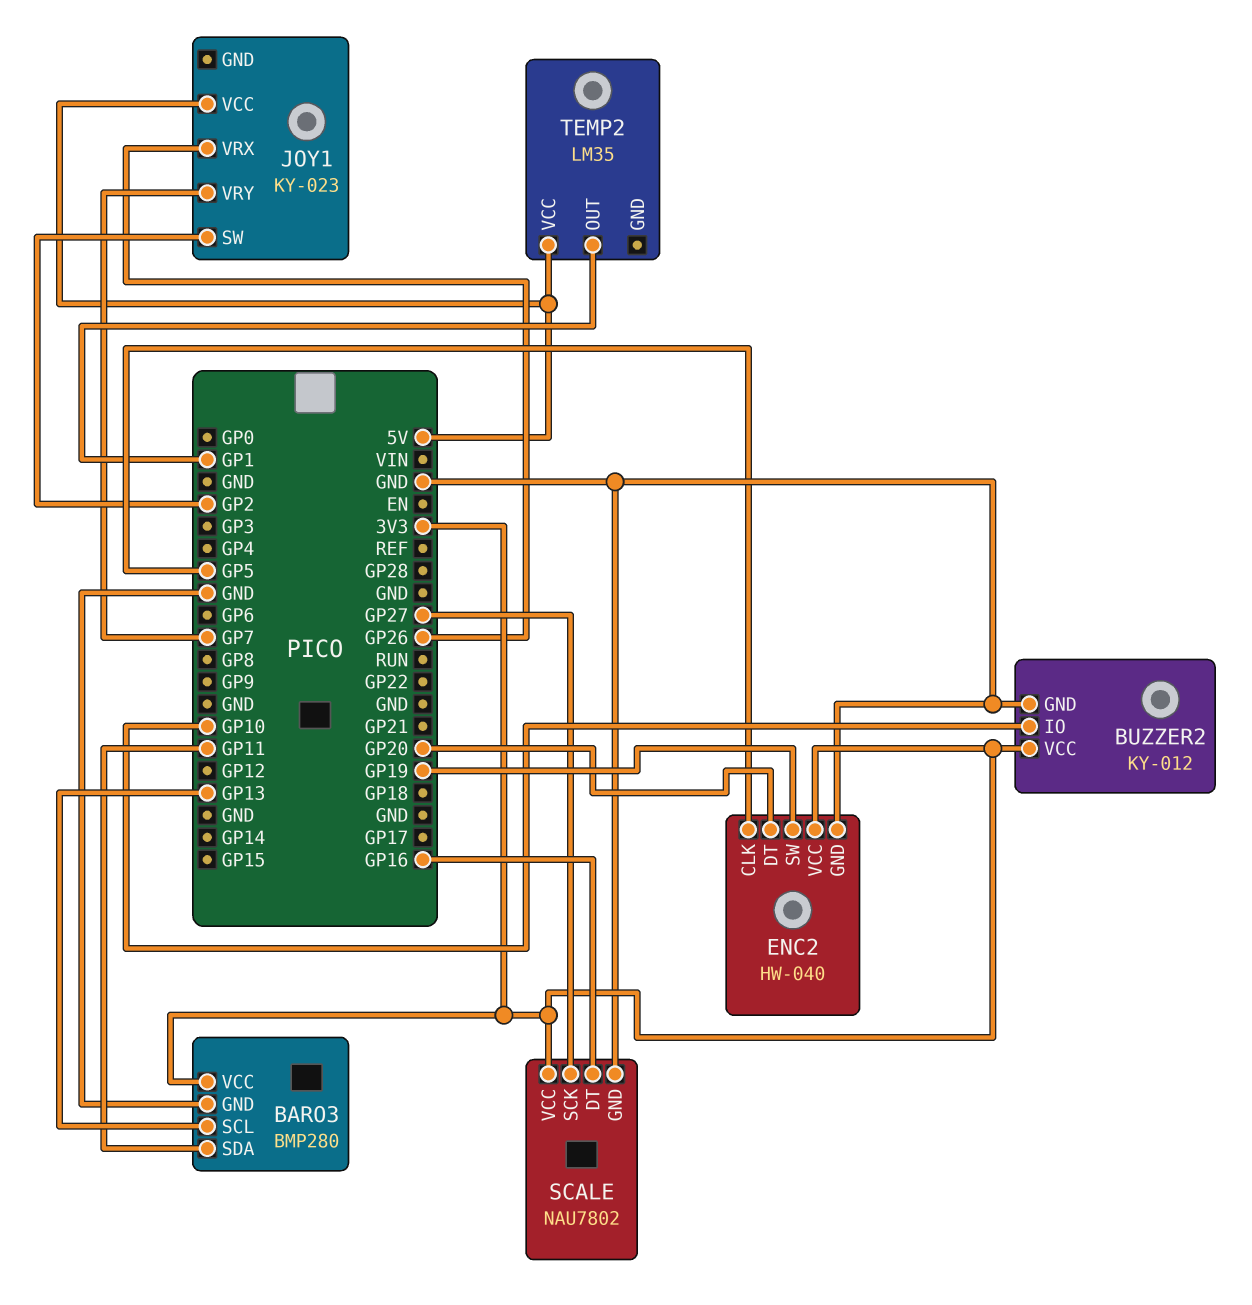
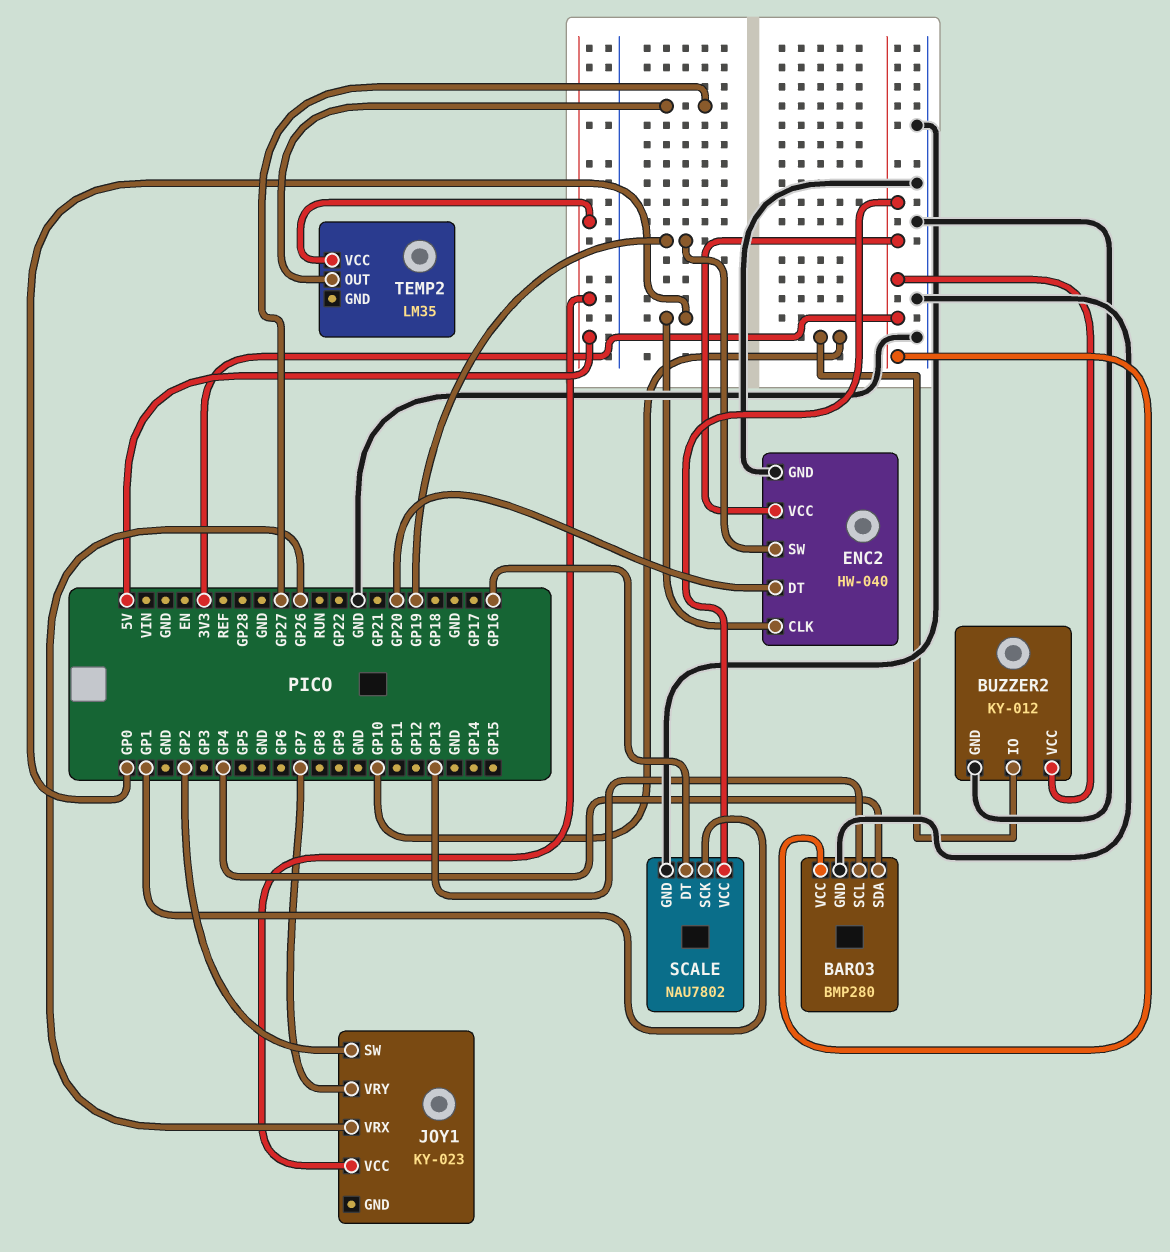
BARO3 pin SDA: GP11 -> GP4
ENC2 pin CLK: GP5 -> GP0
SCALE pin SCK: GP27 -> GP1
TEMP2 pin OUT: GP1 -> GP27

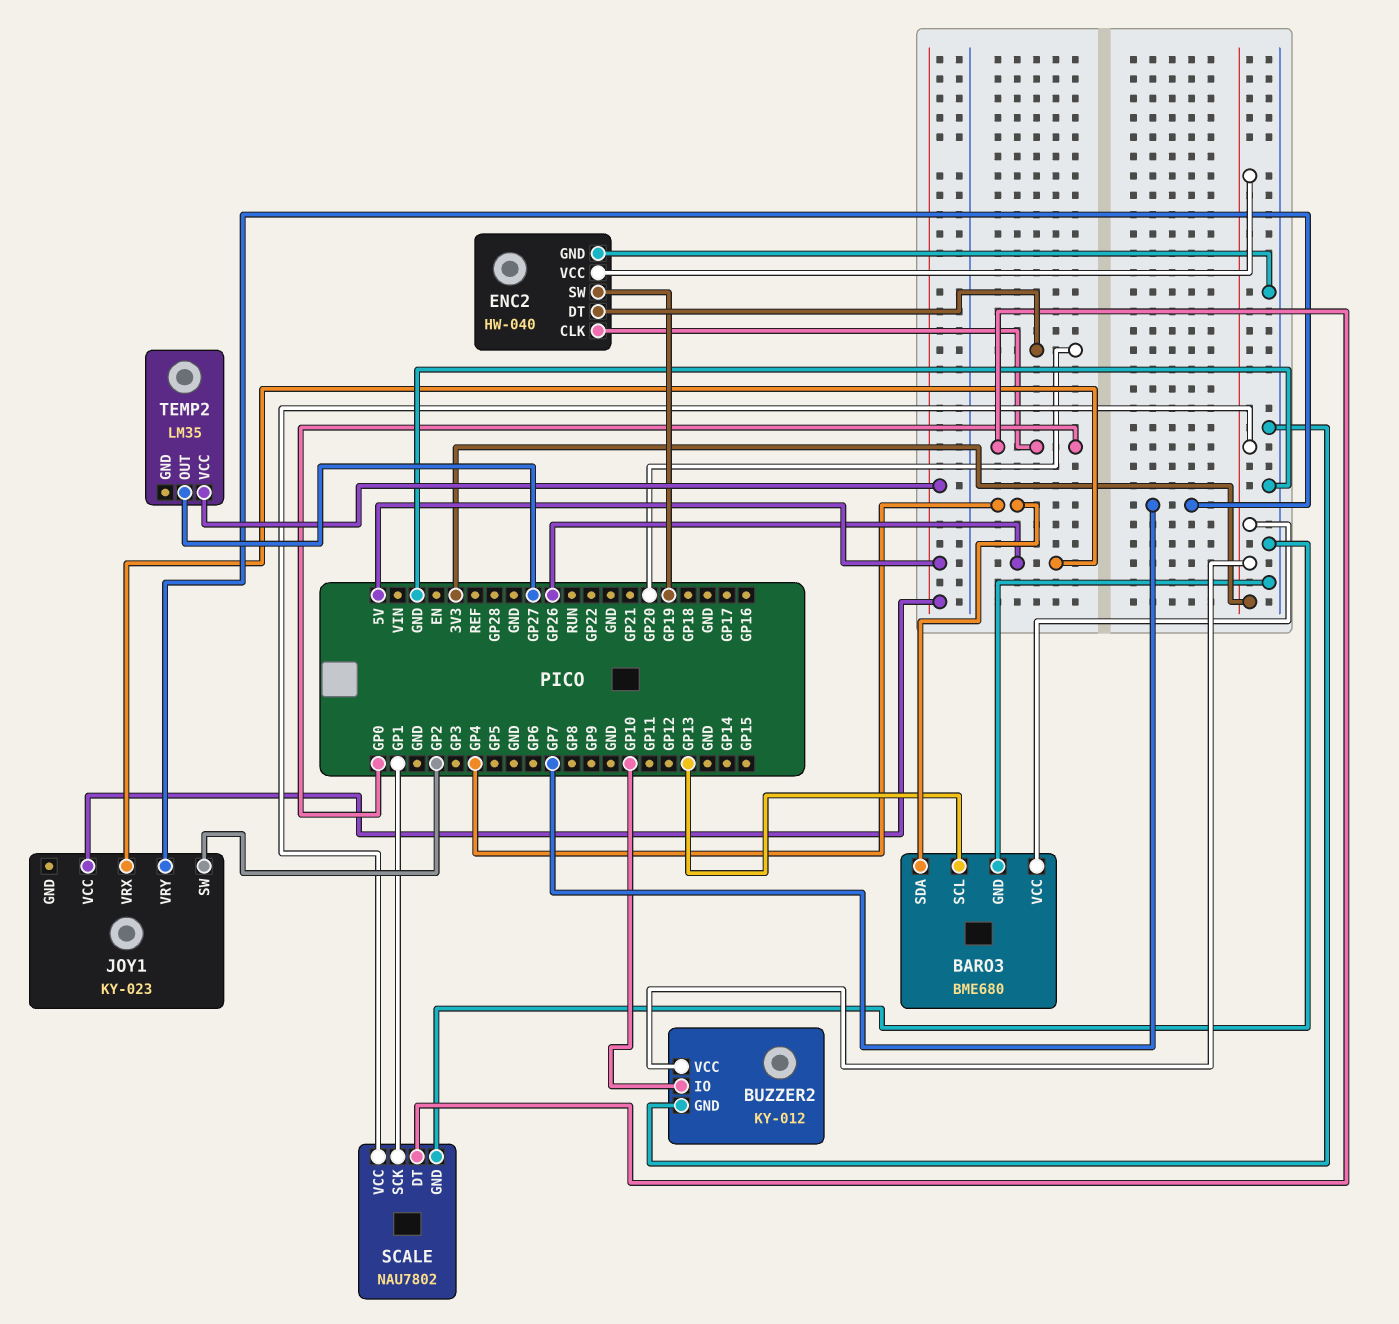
BARO3: BMP280 -> BME680
SCALE pin DT: GP16 -> GP0

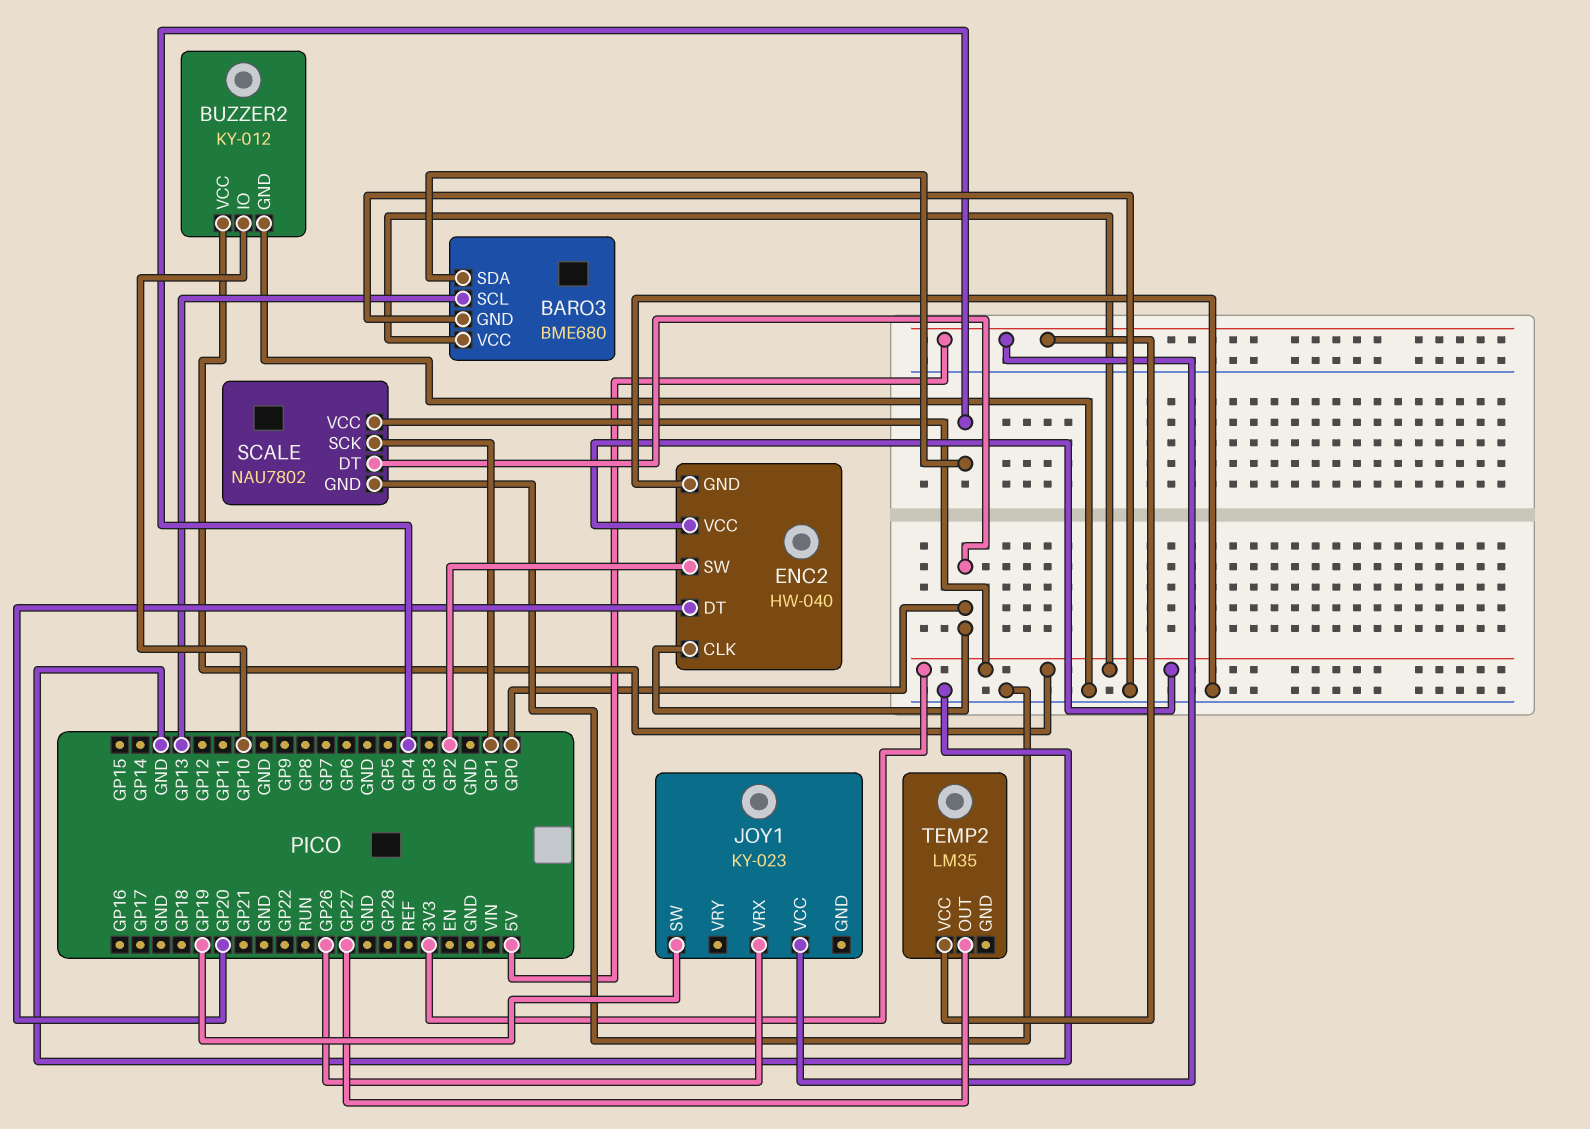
ENC2 pin SW: GP19 -> GP2
JOY1 pin SW: GP2 -> GP19
JOY1 pin VRY: GP7 -> none

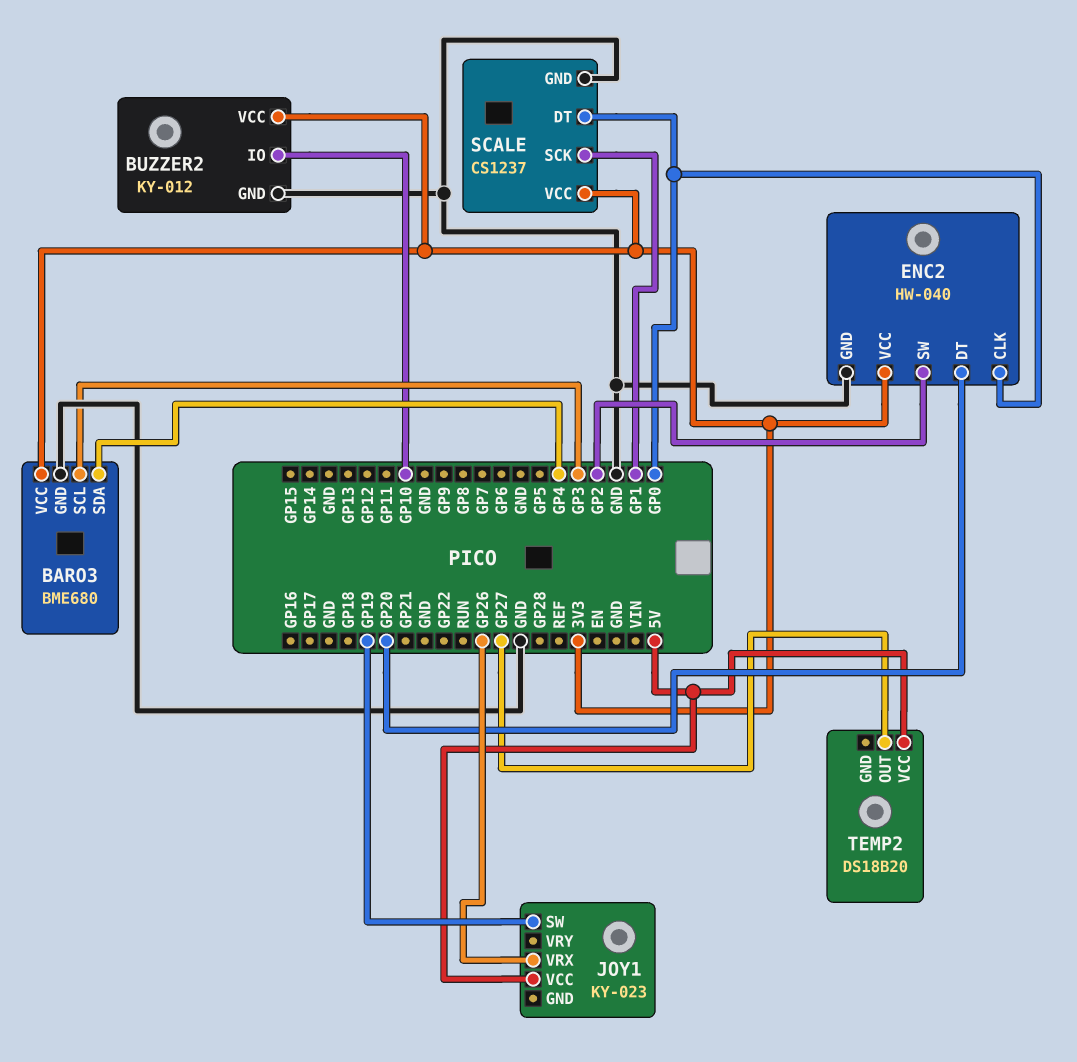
BARO3 pin SCL: GP13 -> GP3
SCALE: NAU7802 -> CS1237
TEMP2: LM35 -> DS18B20

